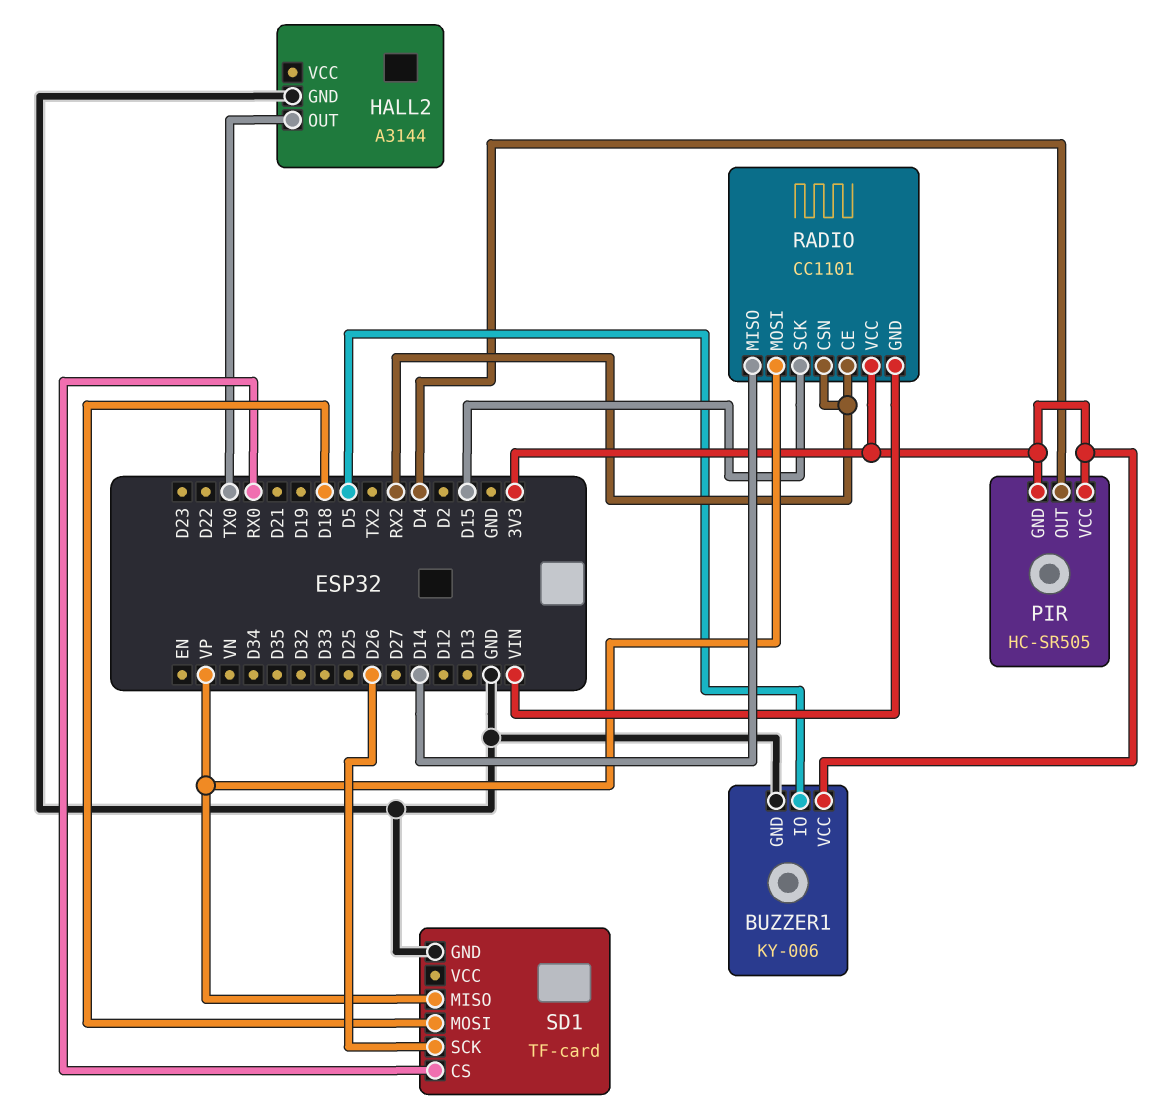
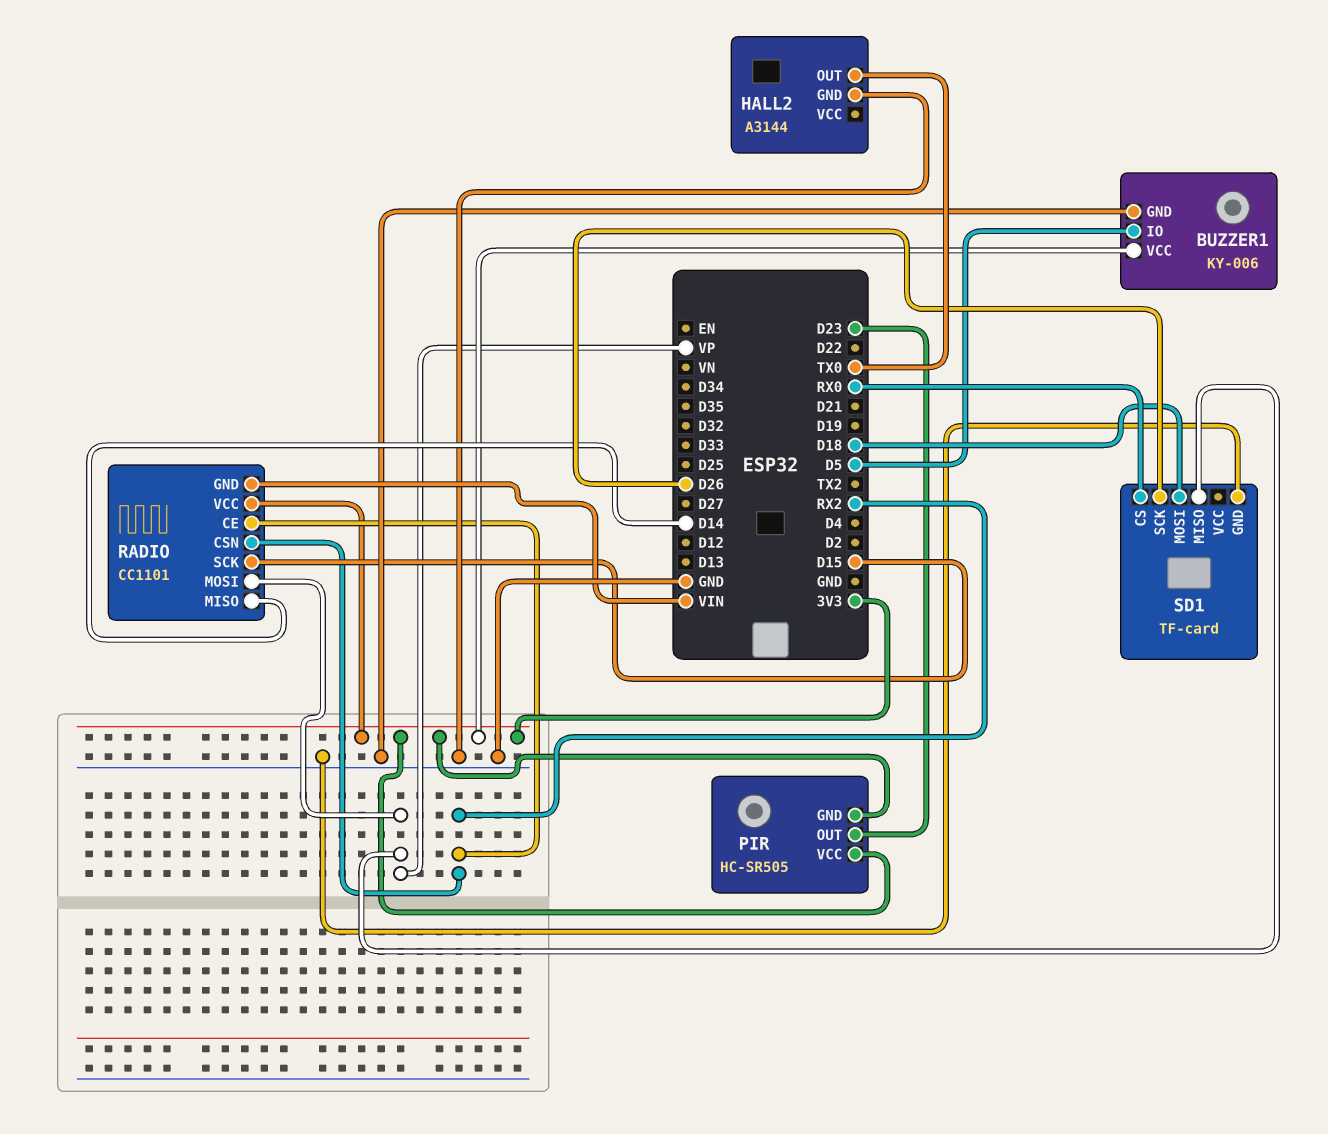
PIR pin OUT: D4 -> D23

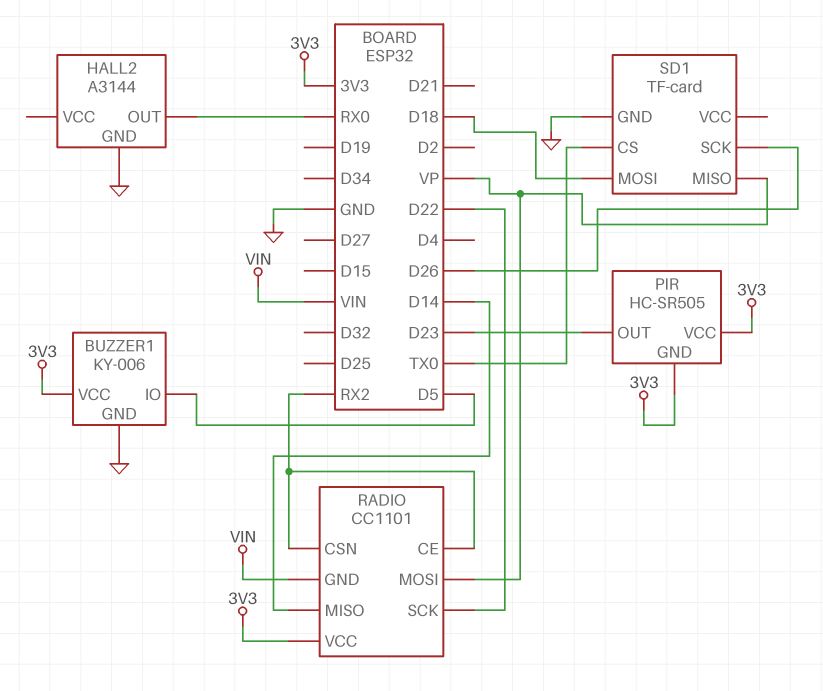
HALL2 pin OUT: TX0 -> RX0
RADIO pin SCK: D15 -> D22
SD1 pin CS: RX0 -> TX0

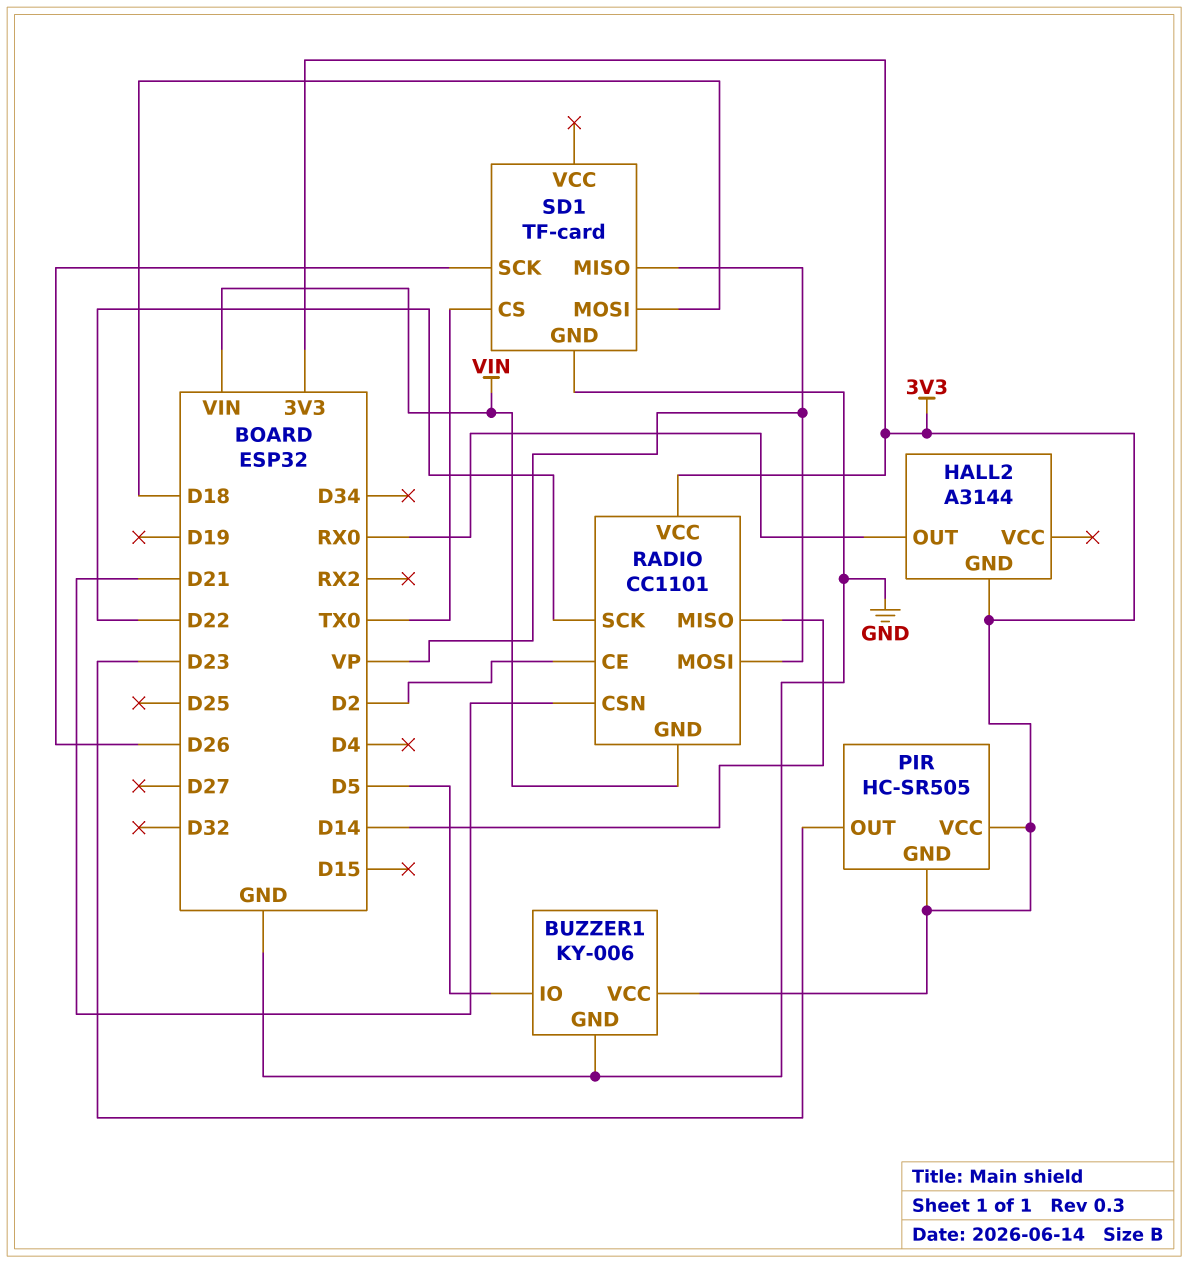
HALL2 pin GND: GND -> 3V3
RADIO pin CE: RX2 -> D2
RADIO pin CSN: RX2 -> D21

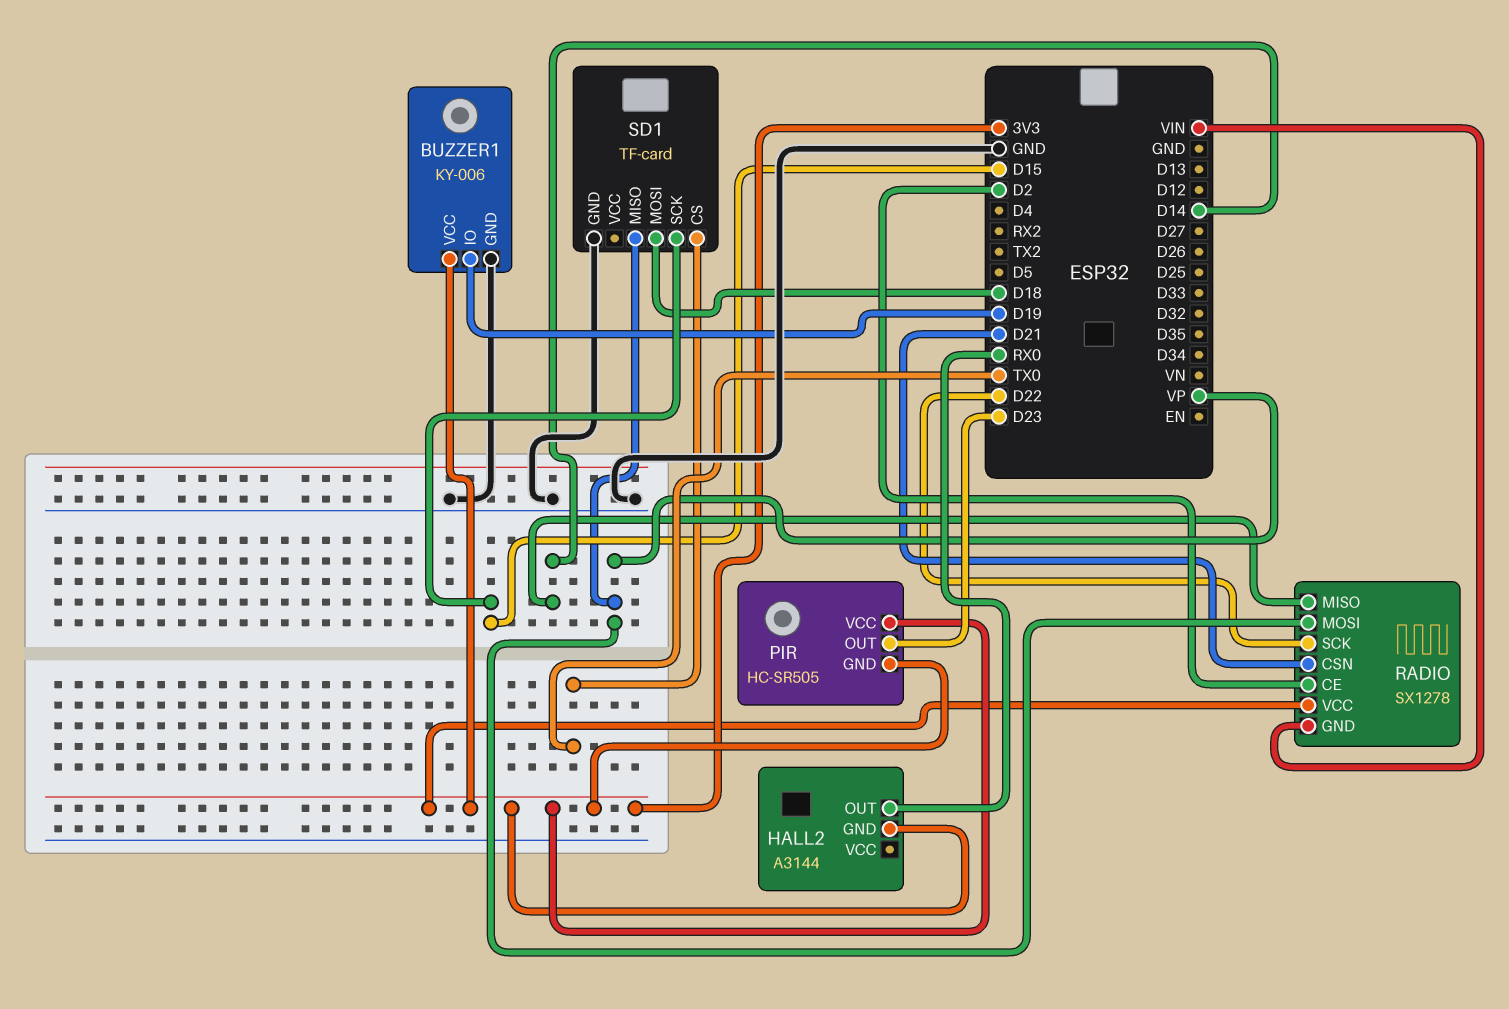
BUZZER1 pin IO: D5 -> D19
RADIO: CC1101 -> SX1278
SD1 pin SCK: D26 -> D15

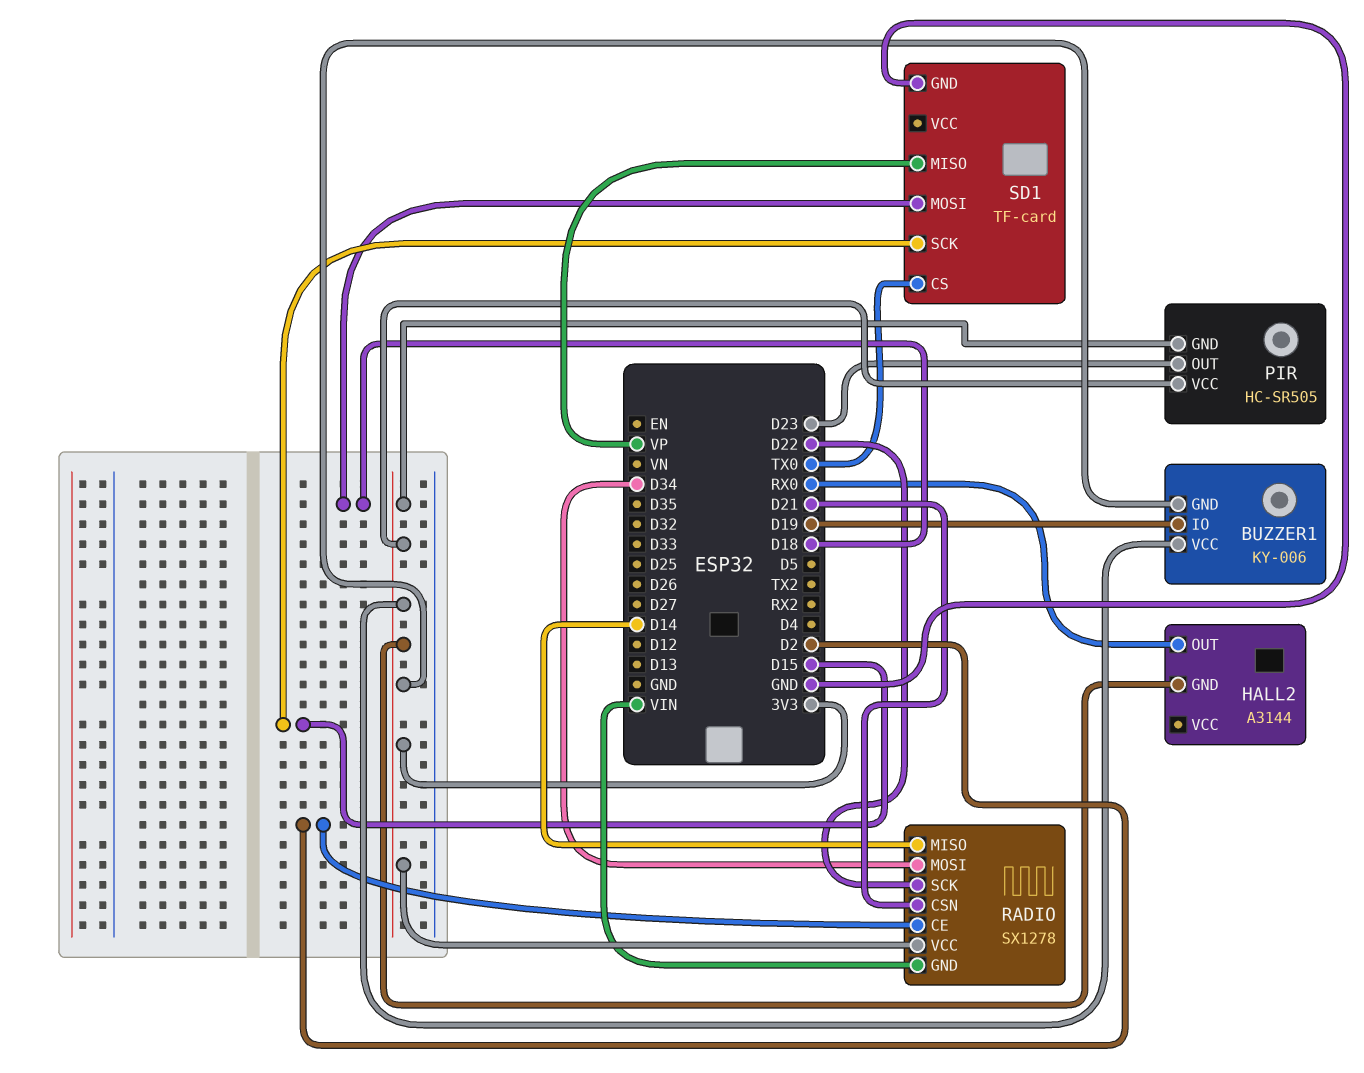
BUZZER1 pin GND: GND -> 3V3
RADIO pin MOSI: VP -> D34

